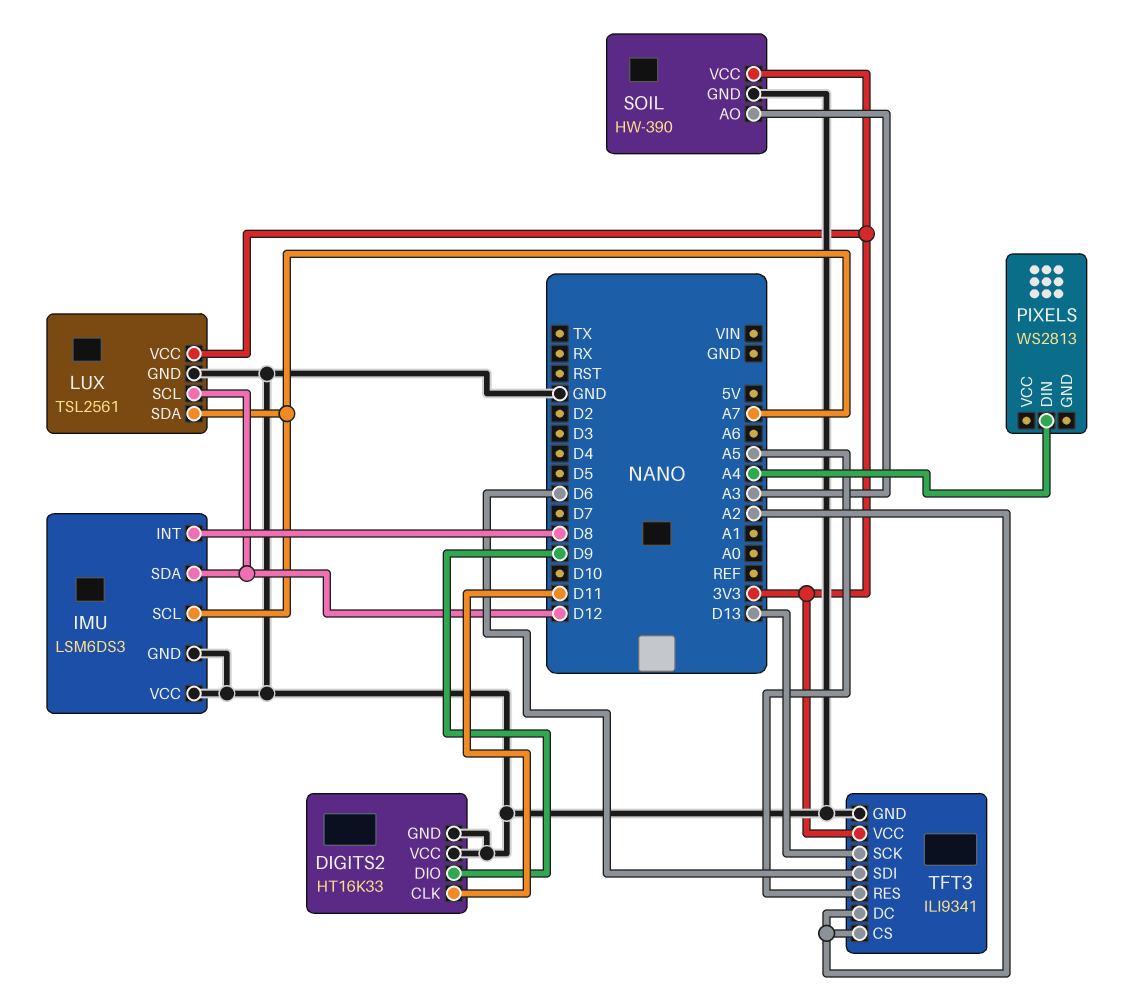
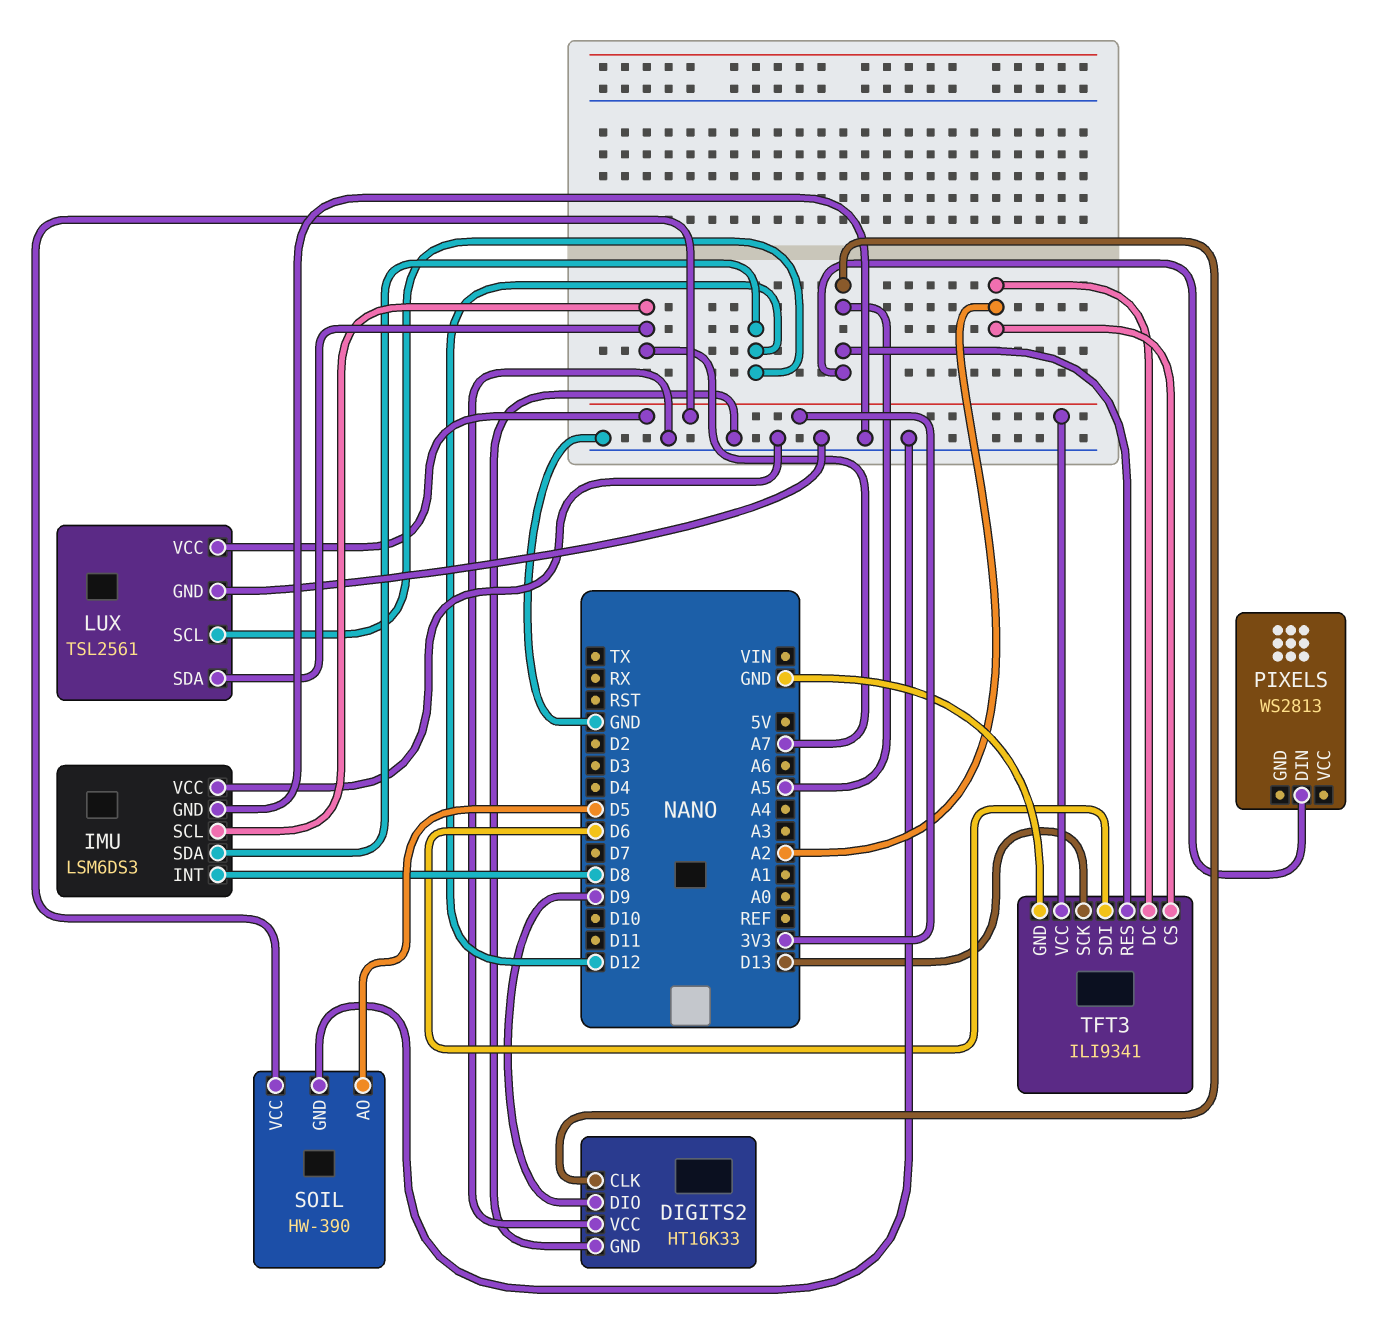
DIGITS2 pin CLK: D11 -> A5
PIXELS pin DIN: A4 -> A5
SOIL pin AO: A3 -> D5

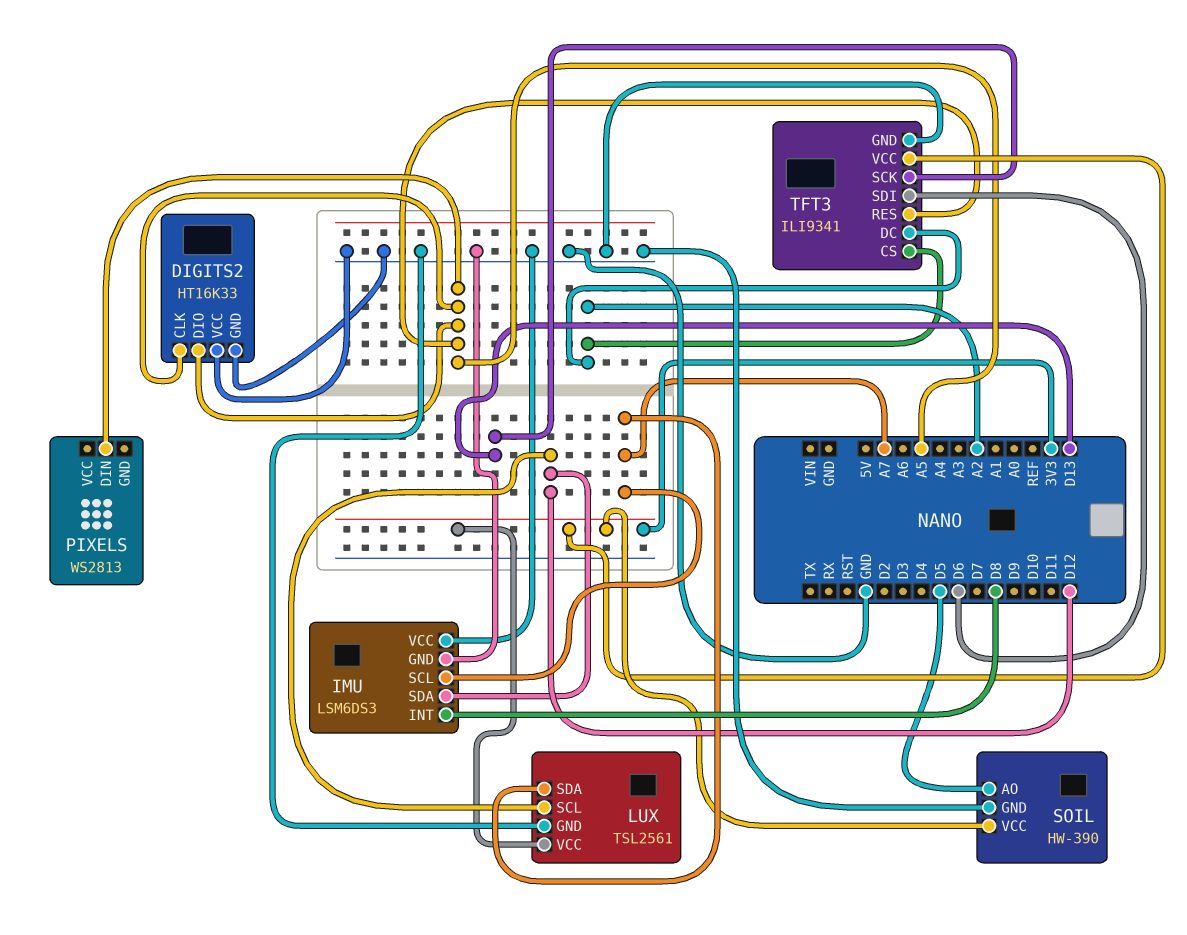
DIGITS2 pin DIO: D9 -> A5

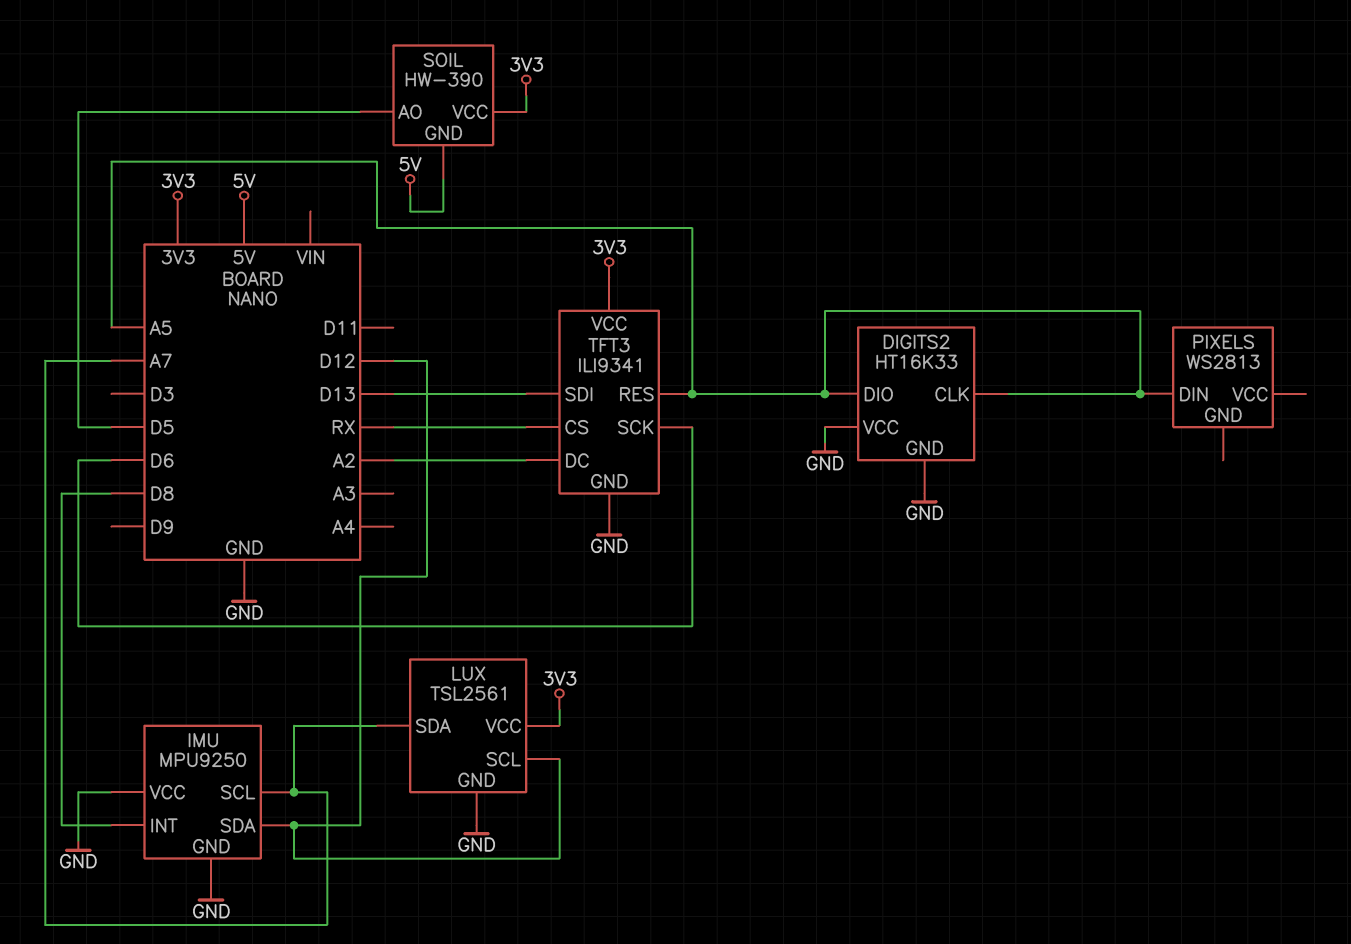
IMU: LSM6DS3 -> MPU9250
SOIL pin GND: GND -> 5V
TFT3 pin CS: A2 -> RX
TFT3 pin SCK: D13 -> D6
TFT3 pin SDI: D6 -> D13

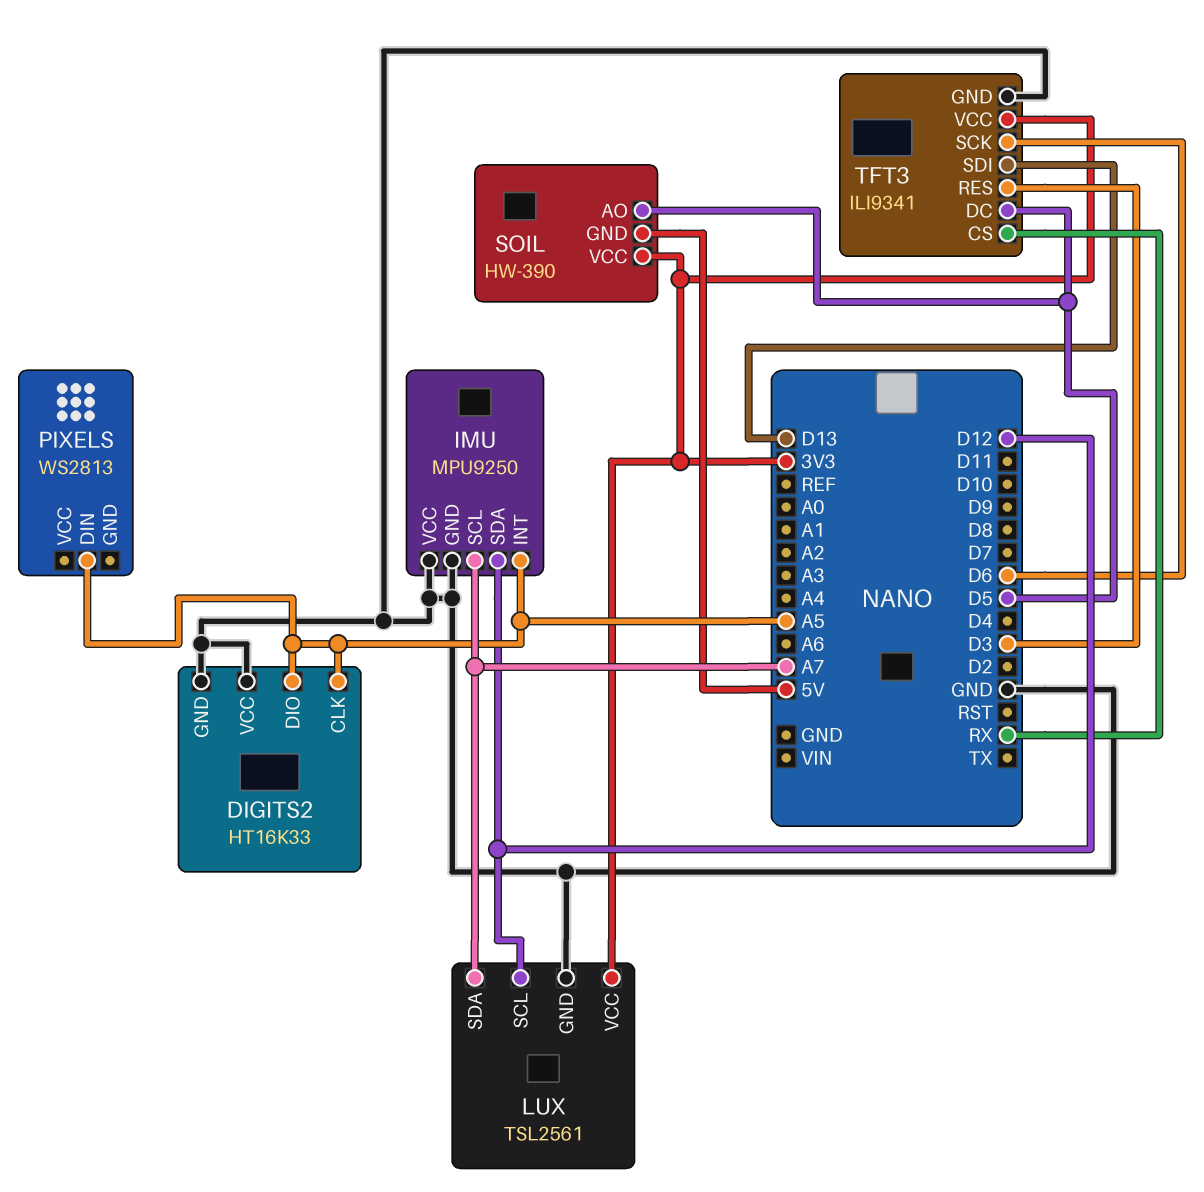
IMU pin INT: D8 -> A5
TFT3 pin DC: A2 -> D5
TFT3 pin RES: A5 -> D3

